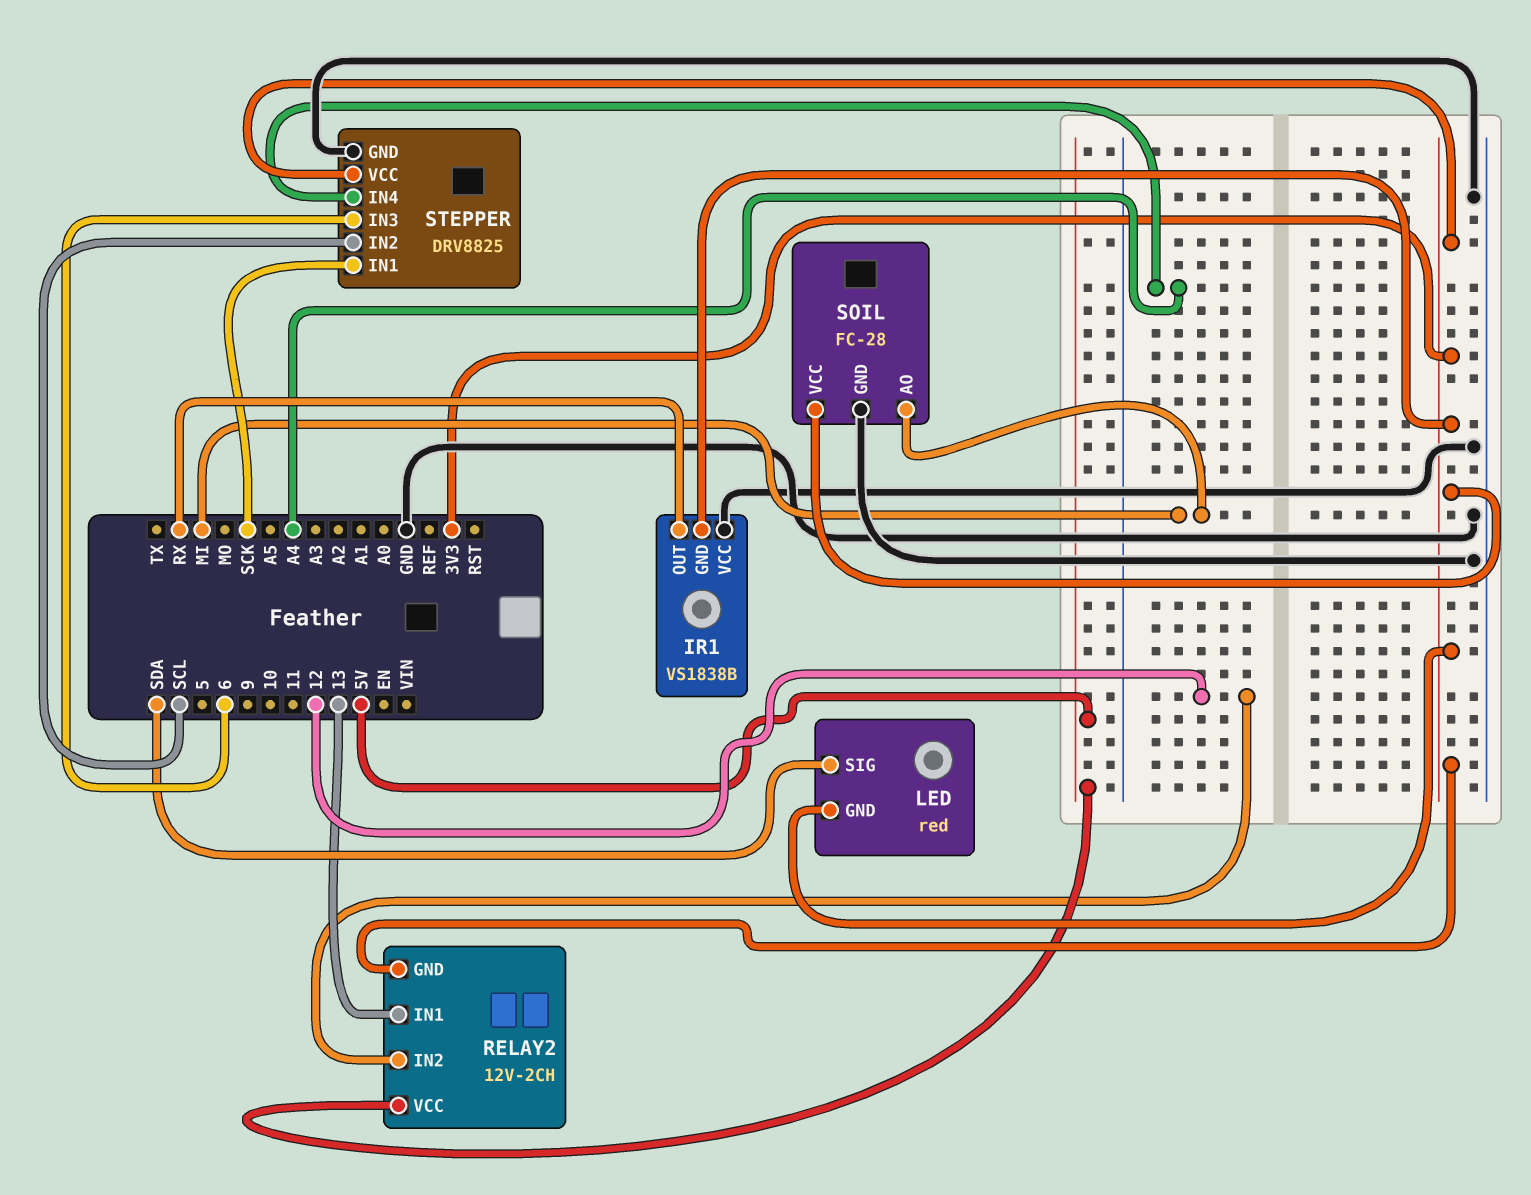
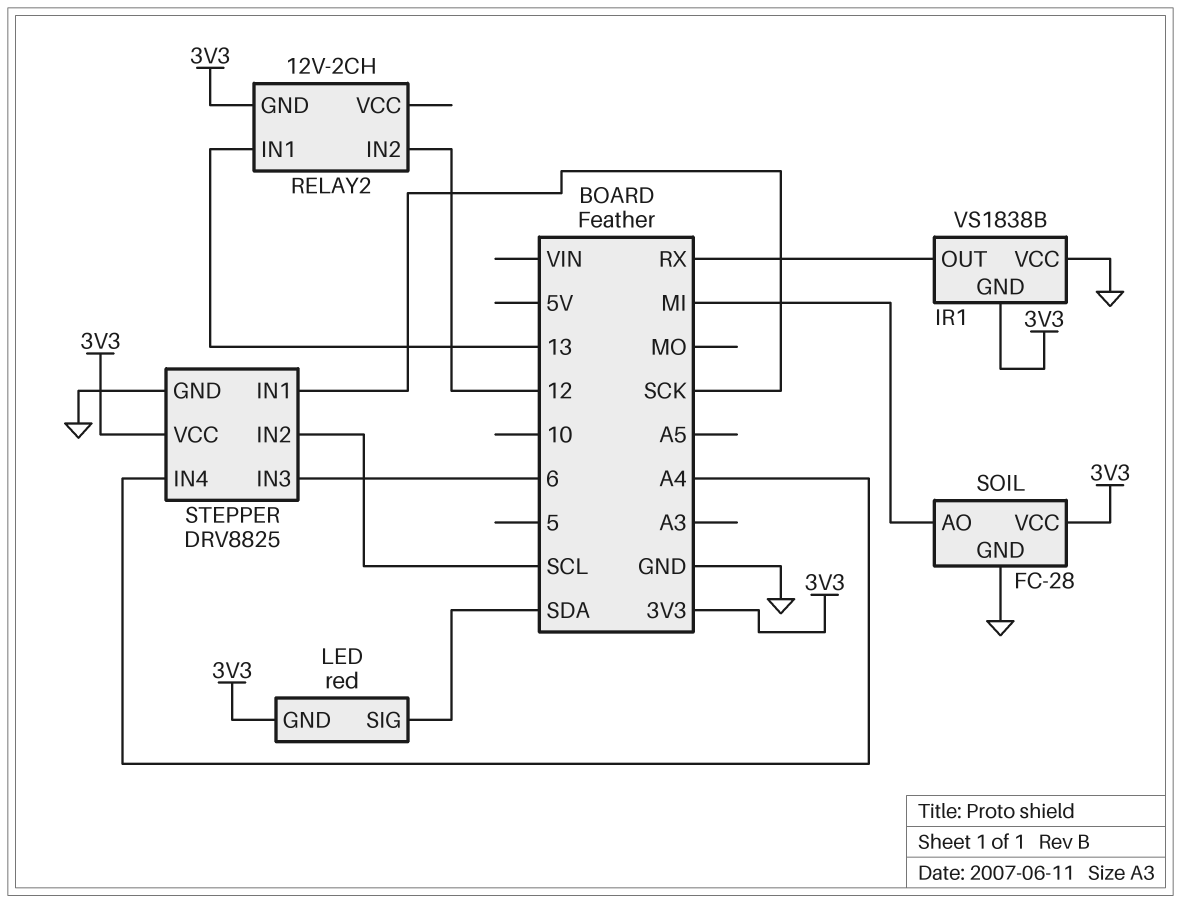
RELAY2 pin VCC: 5V -> none

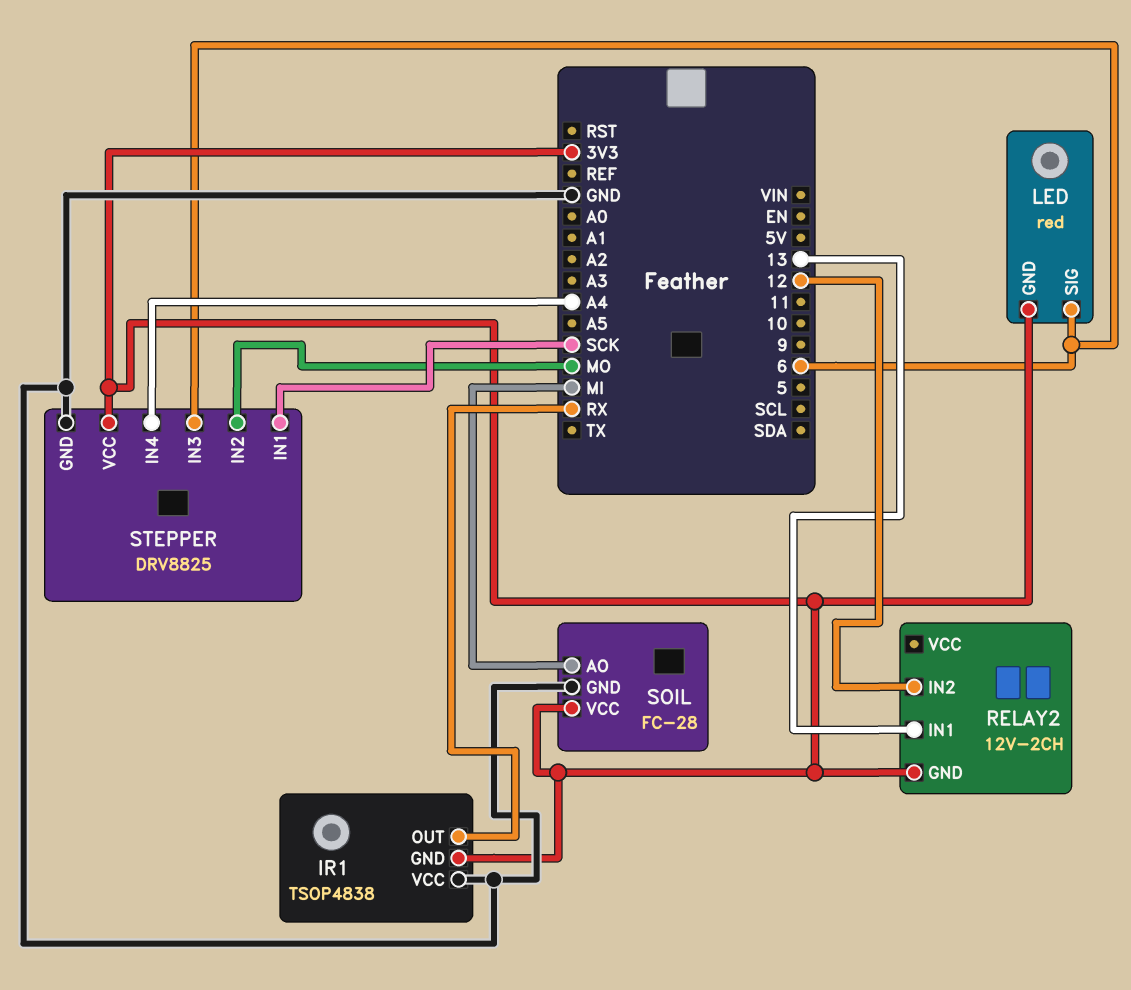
IR1: VS1838B -> TSOP4838
LED pin SIG: SDA -> 6
STEPPER pin IN2: SCL -> MO

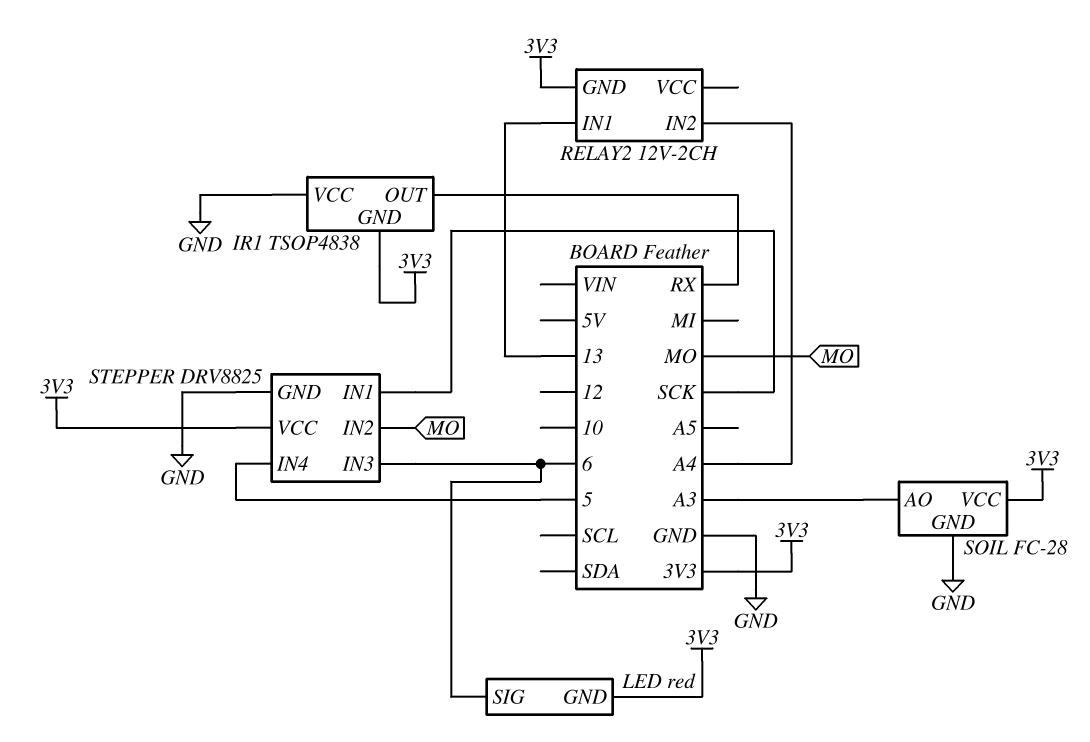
RELAY2 pin IN2: 12 -> A4
SOIL pin AO: MI -> A3
STEPPER pin IN4: A4 -> 5

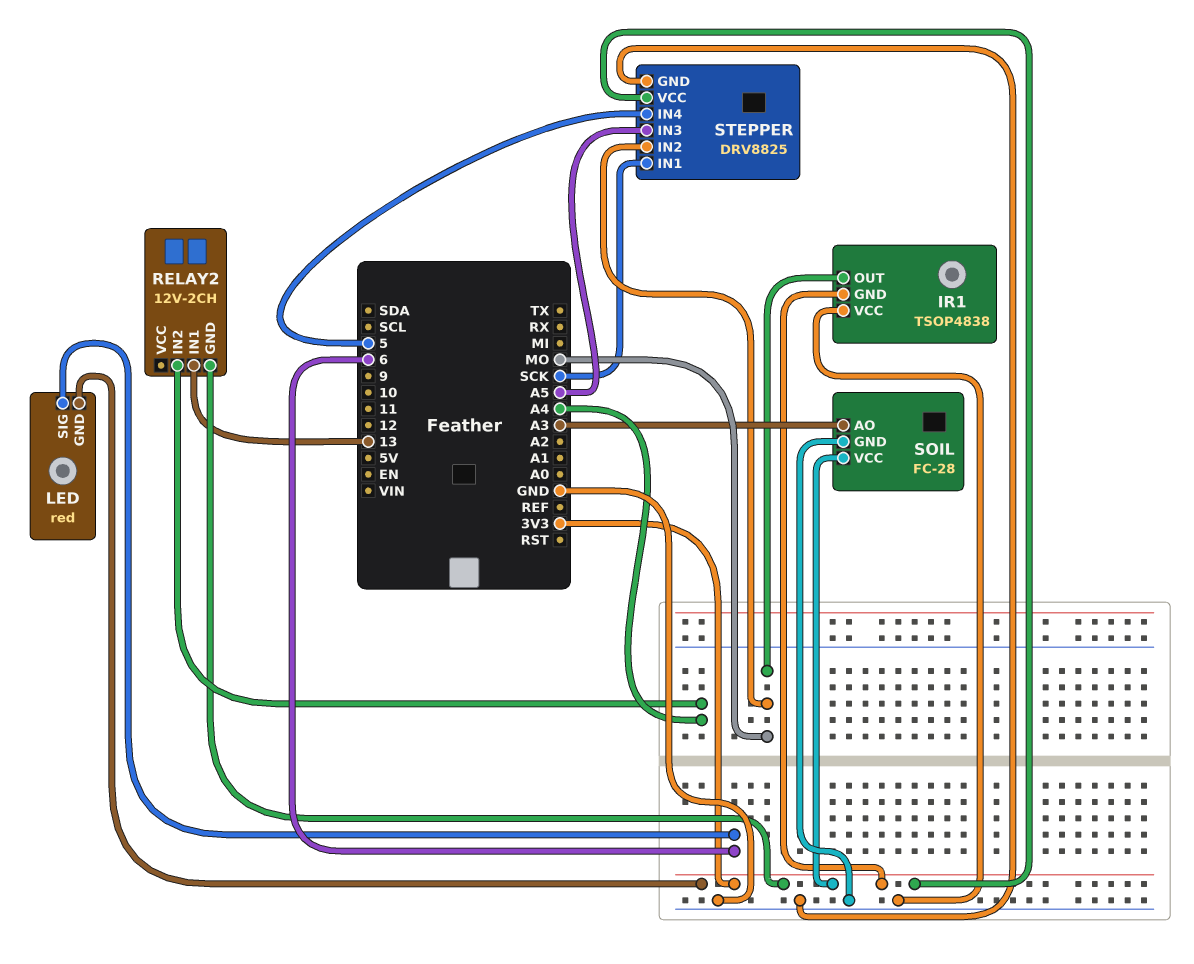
IR1 pin OUT: RX -> MO
STEPPER pin IN3: 6 -> A5

